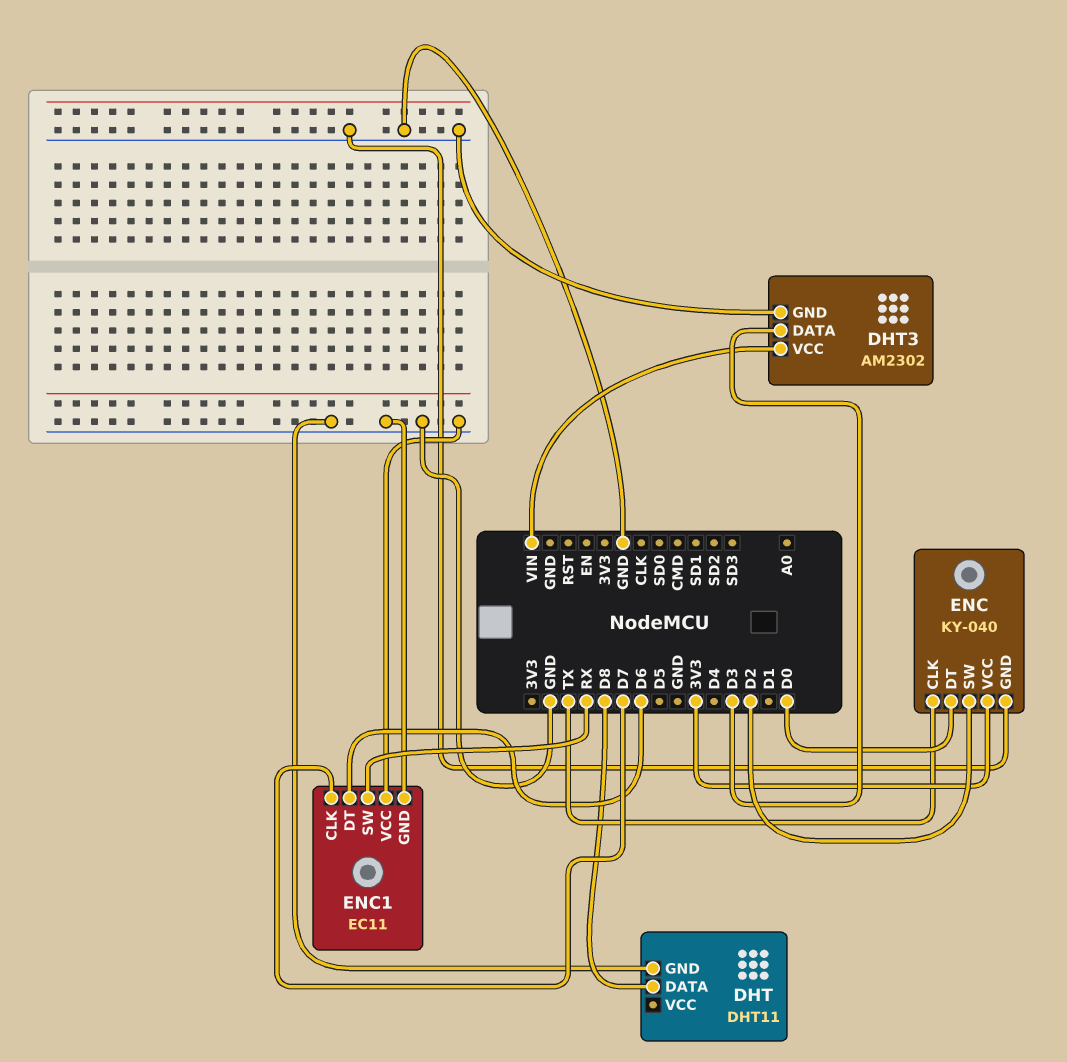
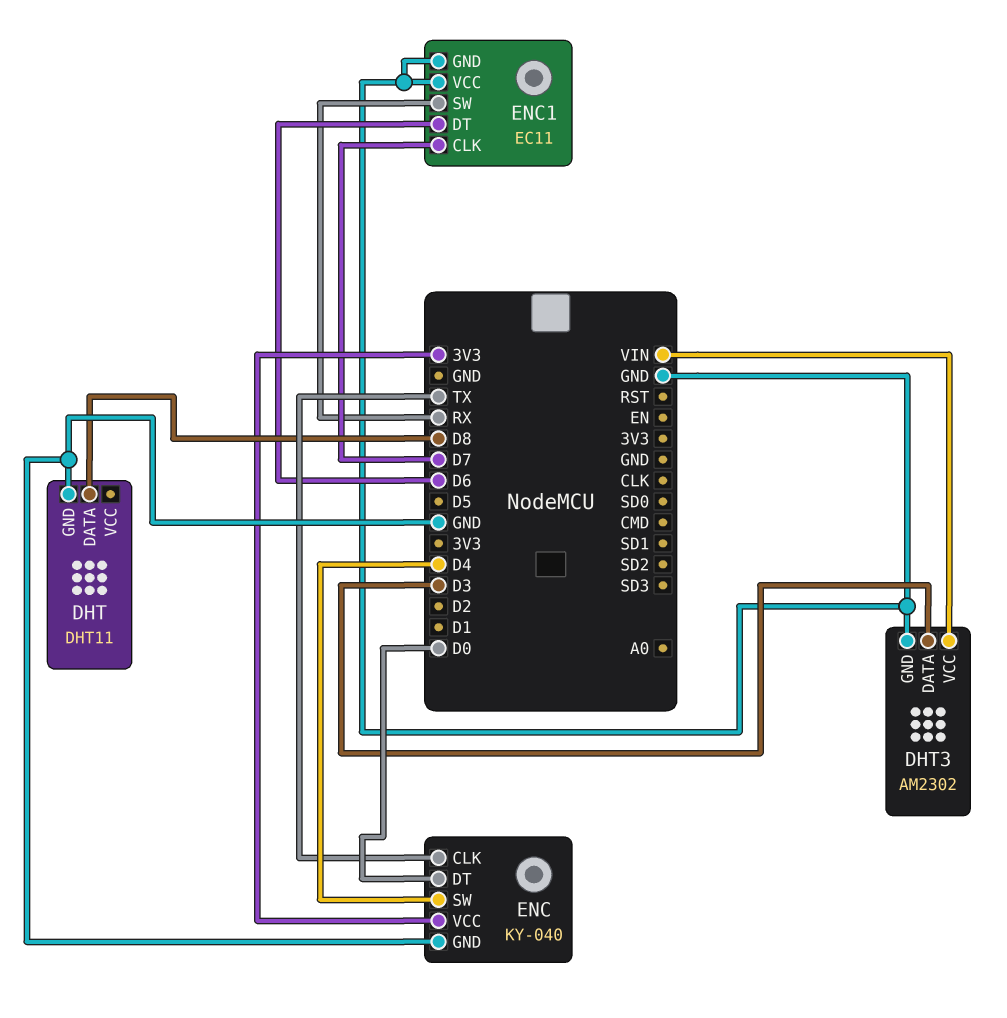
ENC pin SW: D2 -> D4

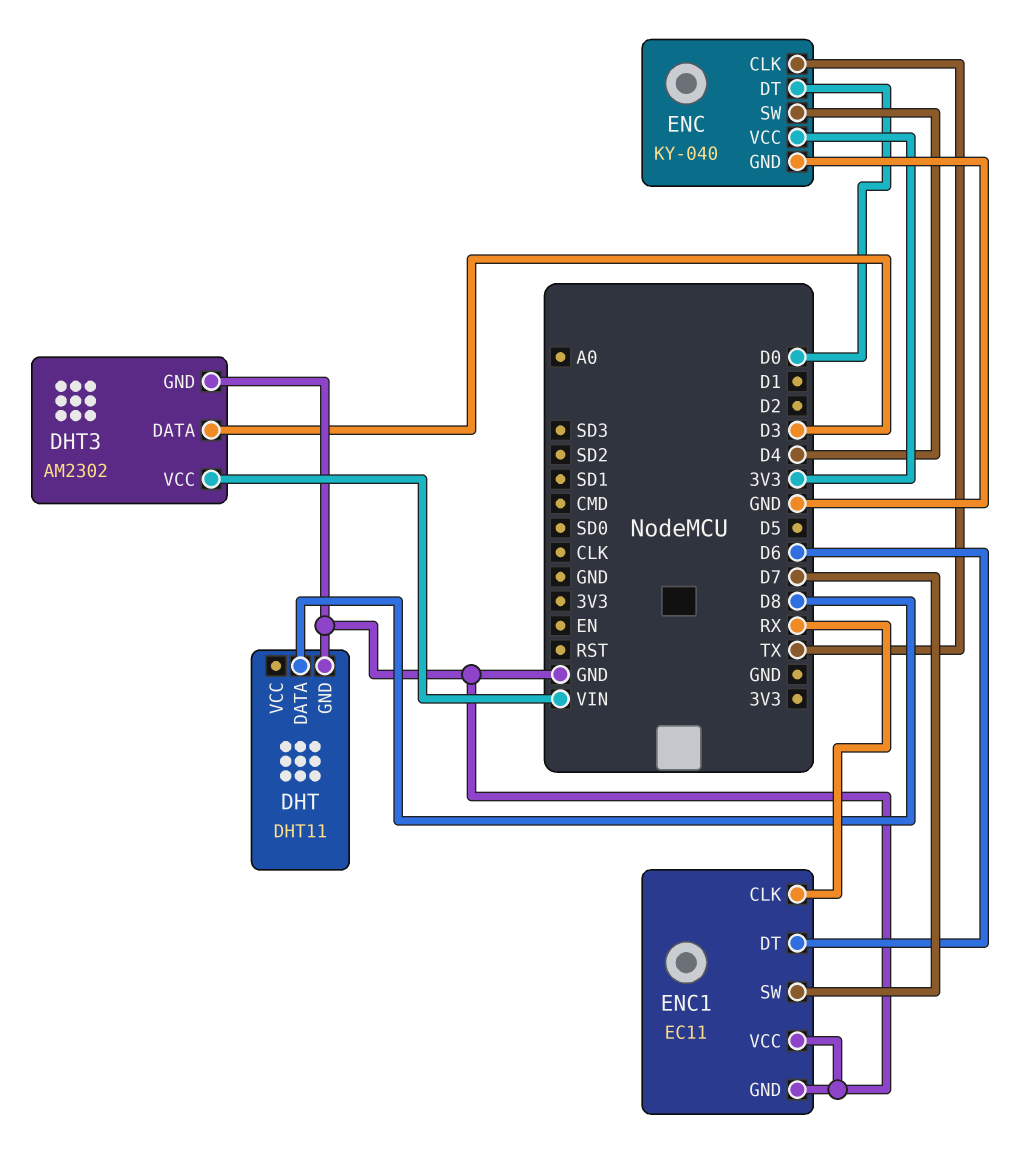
ENC1 pin CLK: D7 -> RX
ENC1 pin SW: RX -> D7

